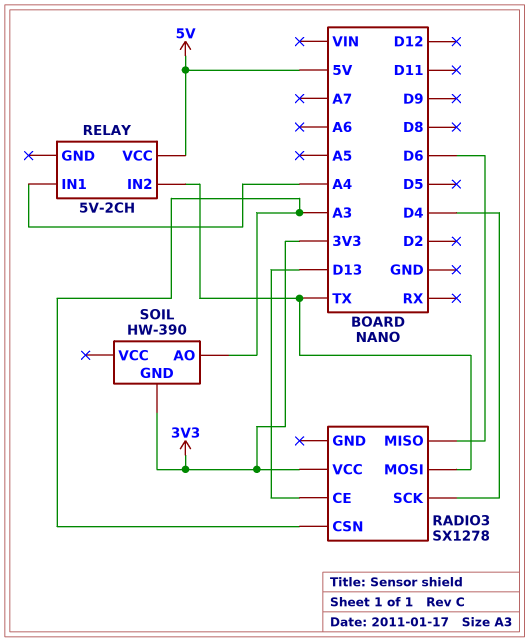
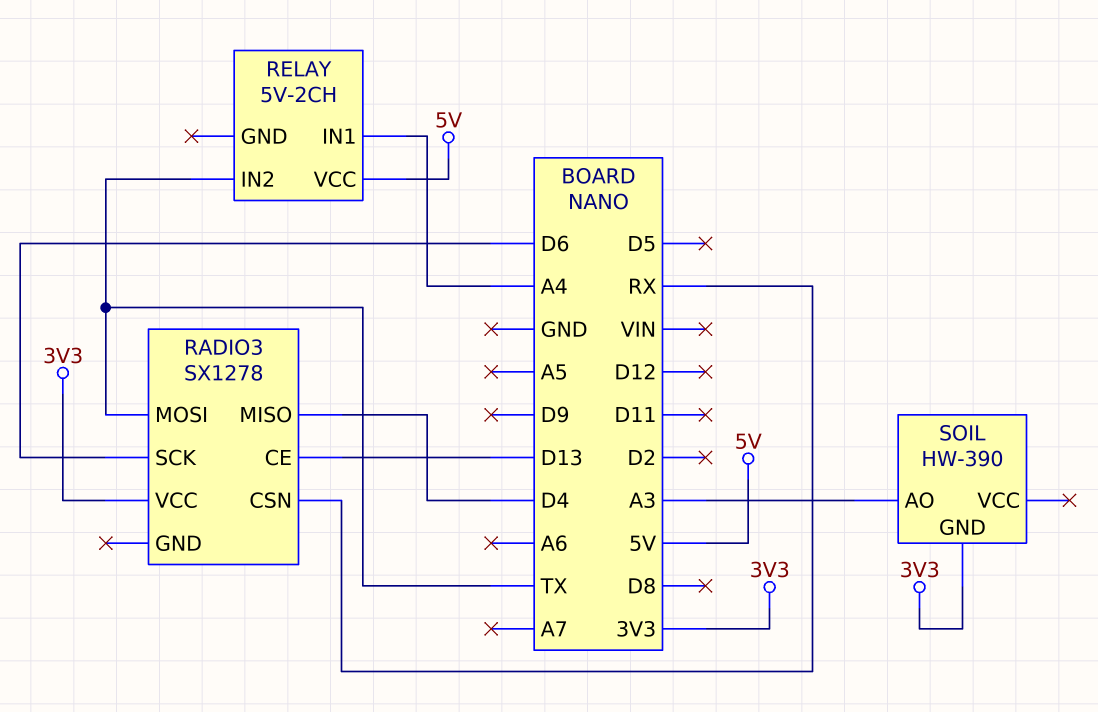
RADIO3 pin CSN: A3 -> RX
RADIO3 pin MISO: D6 -> D4
RADIO3 pin SCK: D4 -> D6

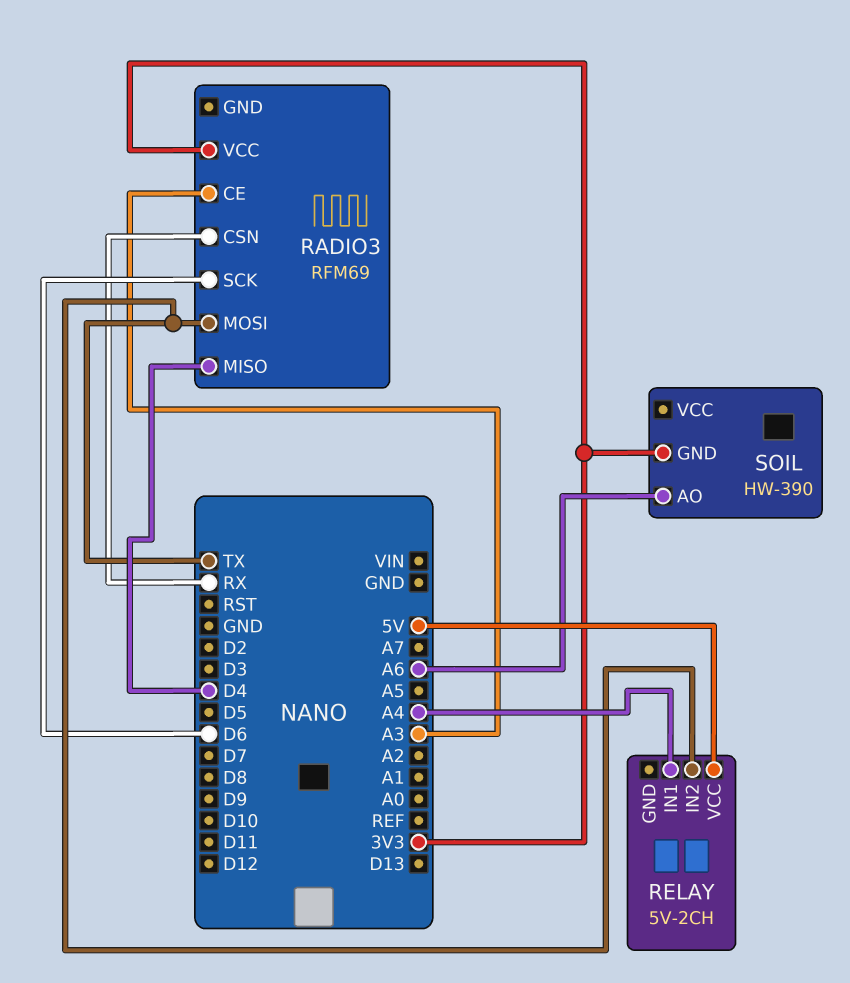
RADIO3: SX1278 -> RFM69
RADIO3 pin CE: D13 -> A3
SOIL pin AO: A3 -> A6

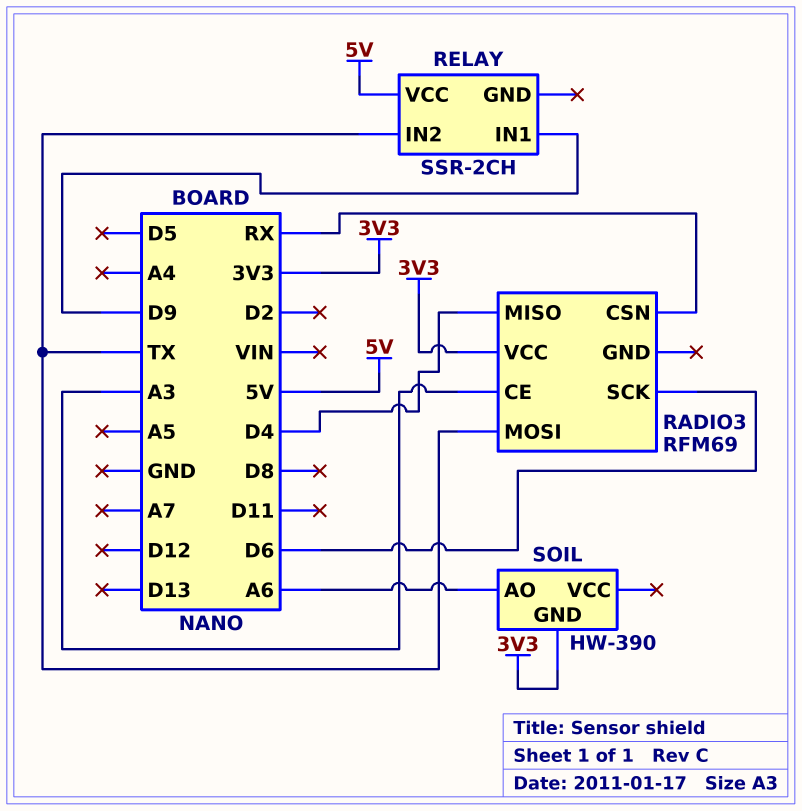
RELAY: 5V-2CH -> SSR-2CH
RELAY pin IN1: A4 -> D9

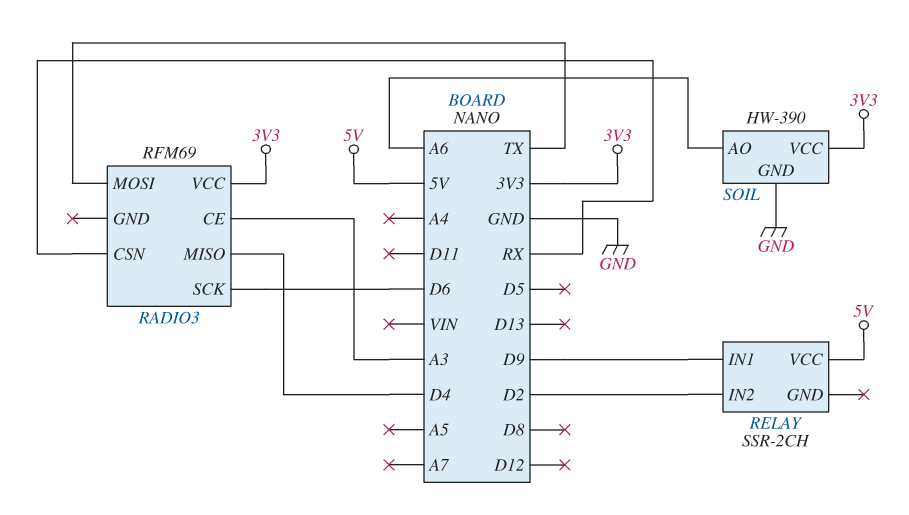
RELAY pin IN2: TX -> D2
SOIL pin GND: 3V3 -> GND
SOIL pin VCC: none -> 3V3

